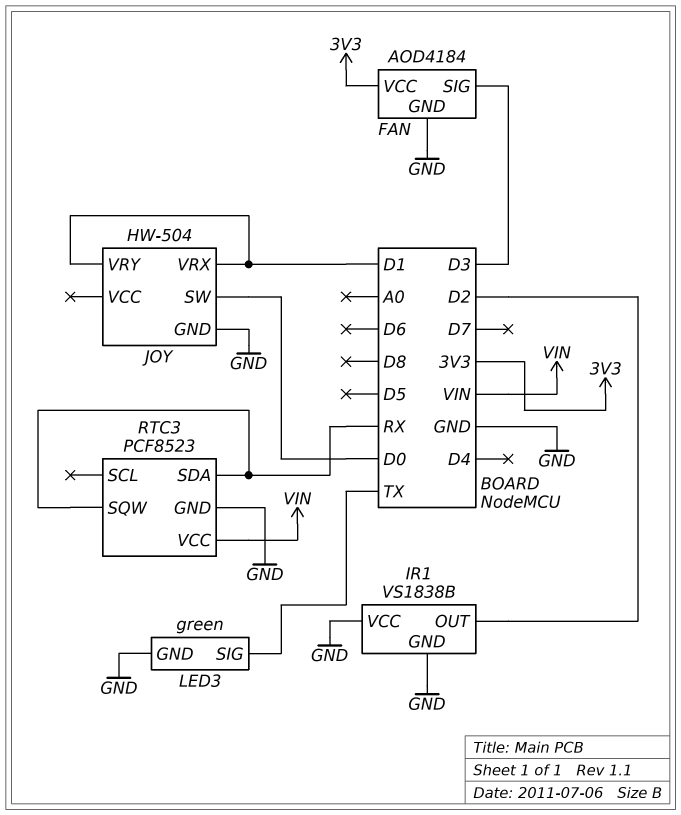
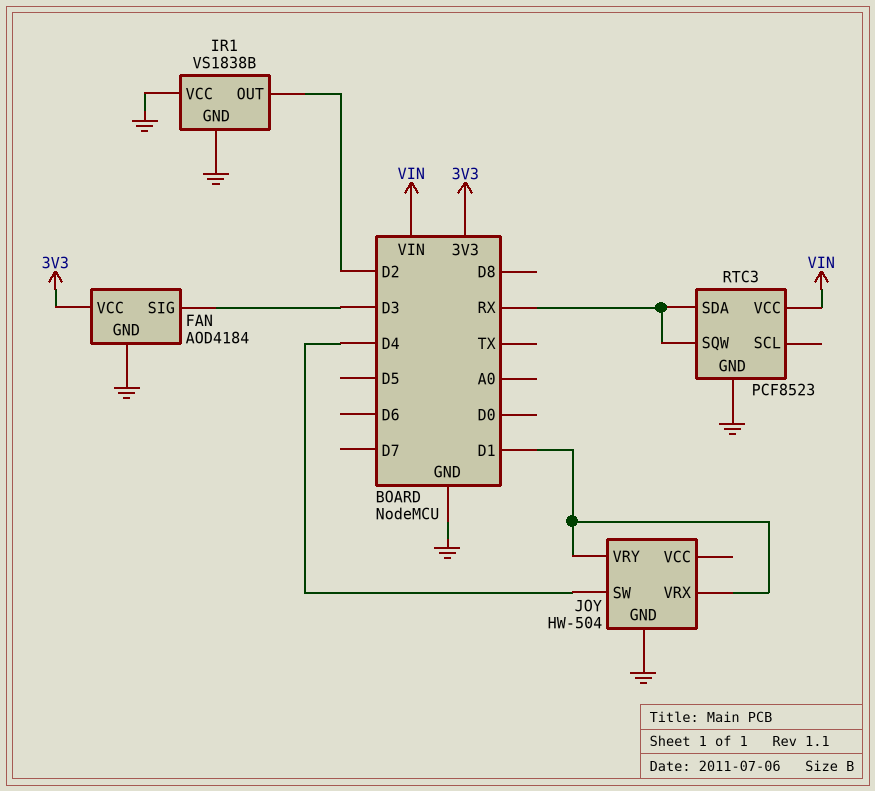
JOY pin SW: D0 -> D4
LED3: green -> none
LED3 pin GND: GND -> none
LED3 pin SIG: TX -> none

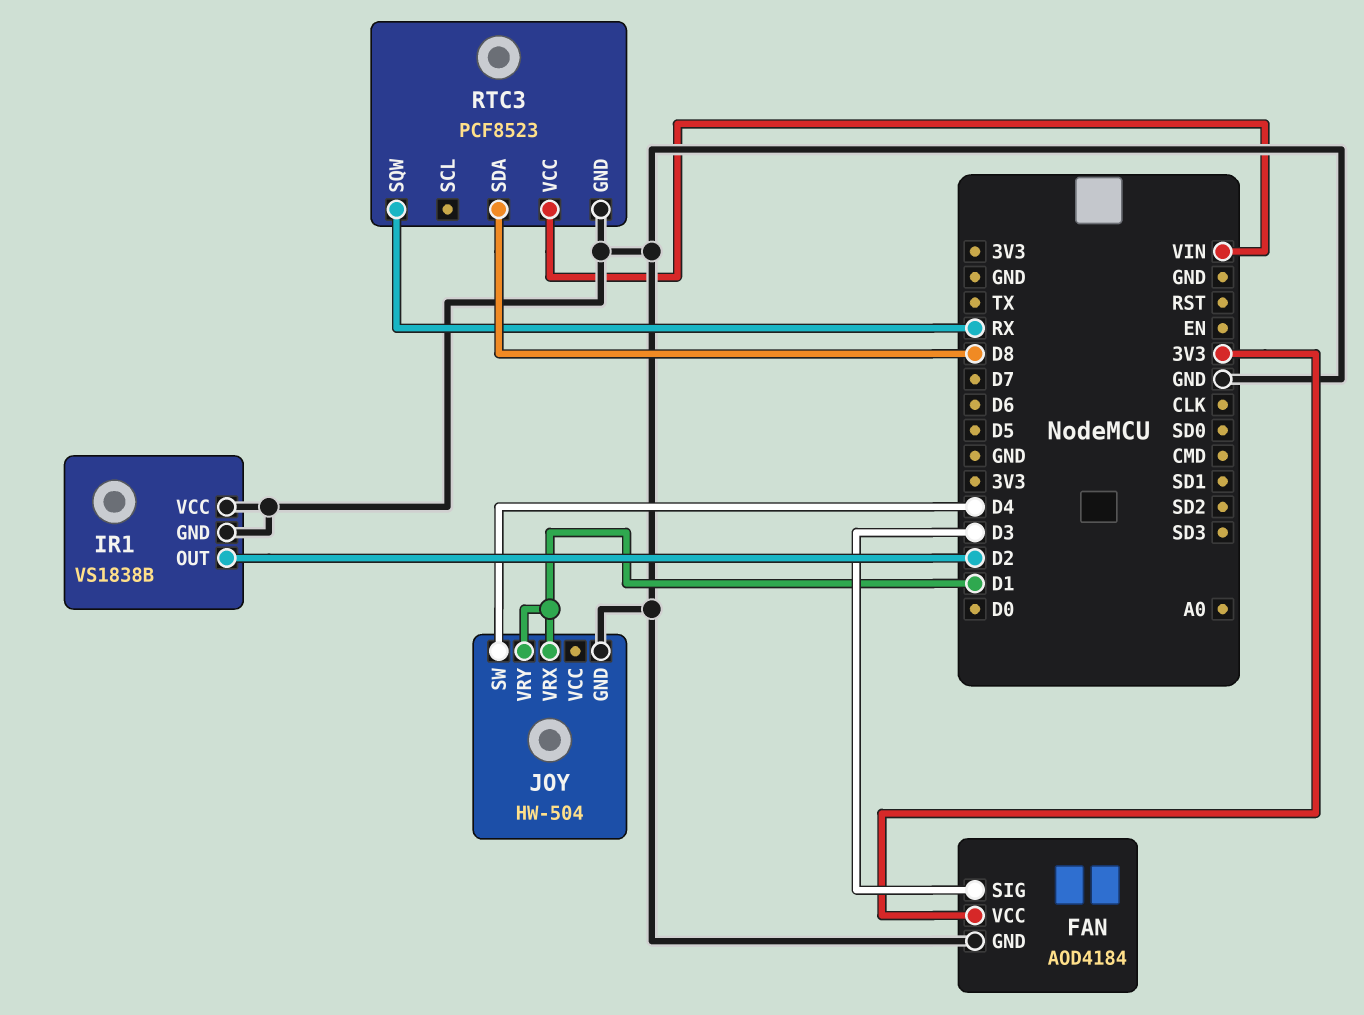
RTC3 pin SDA: RX -> D8

